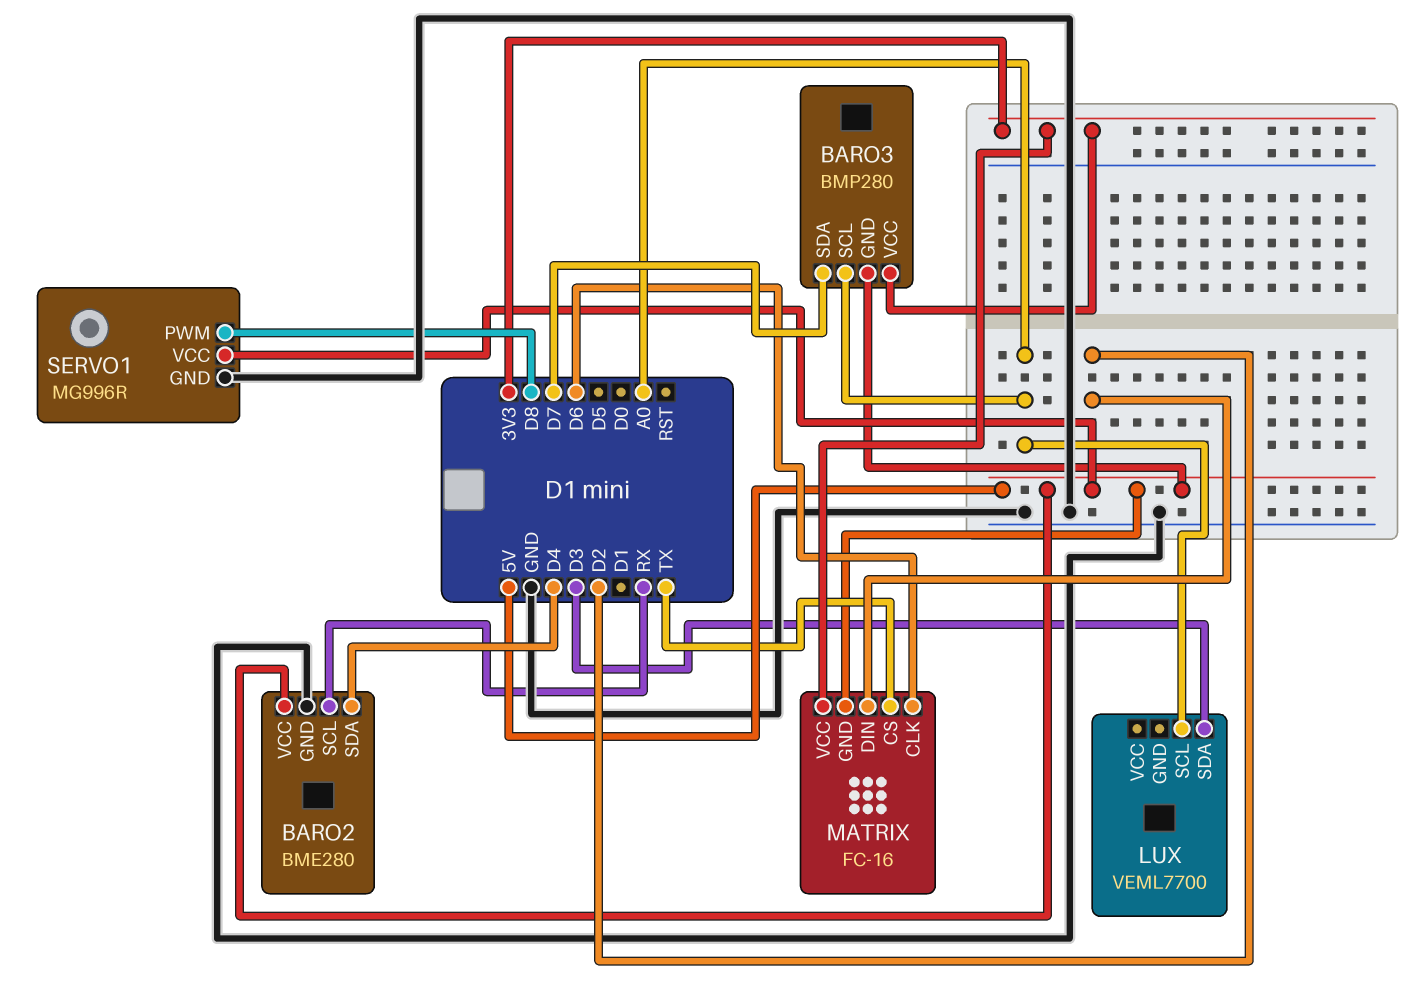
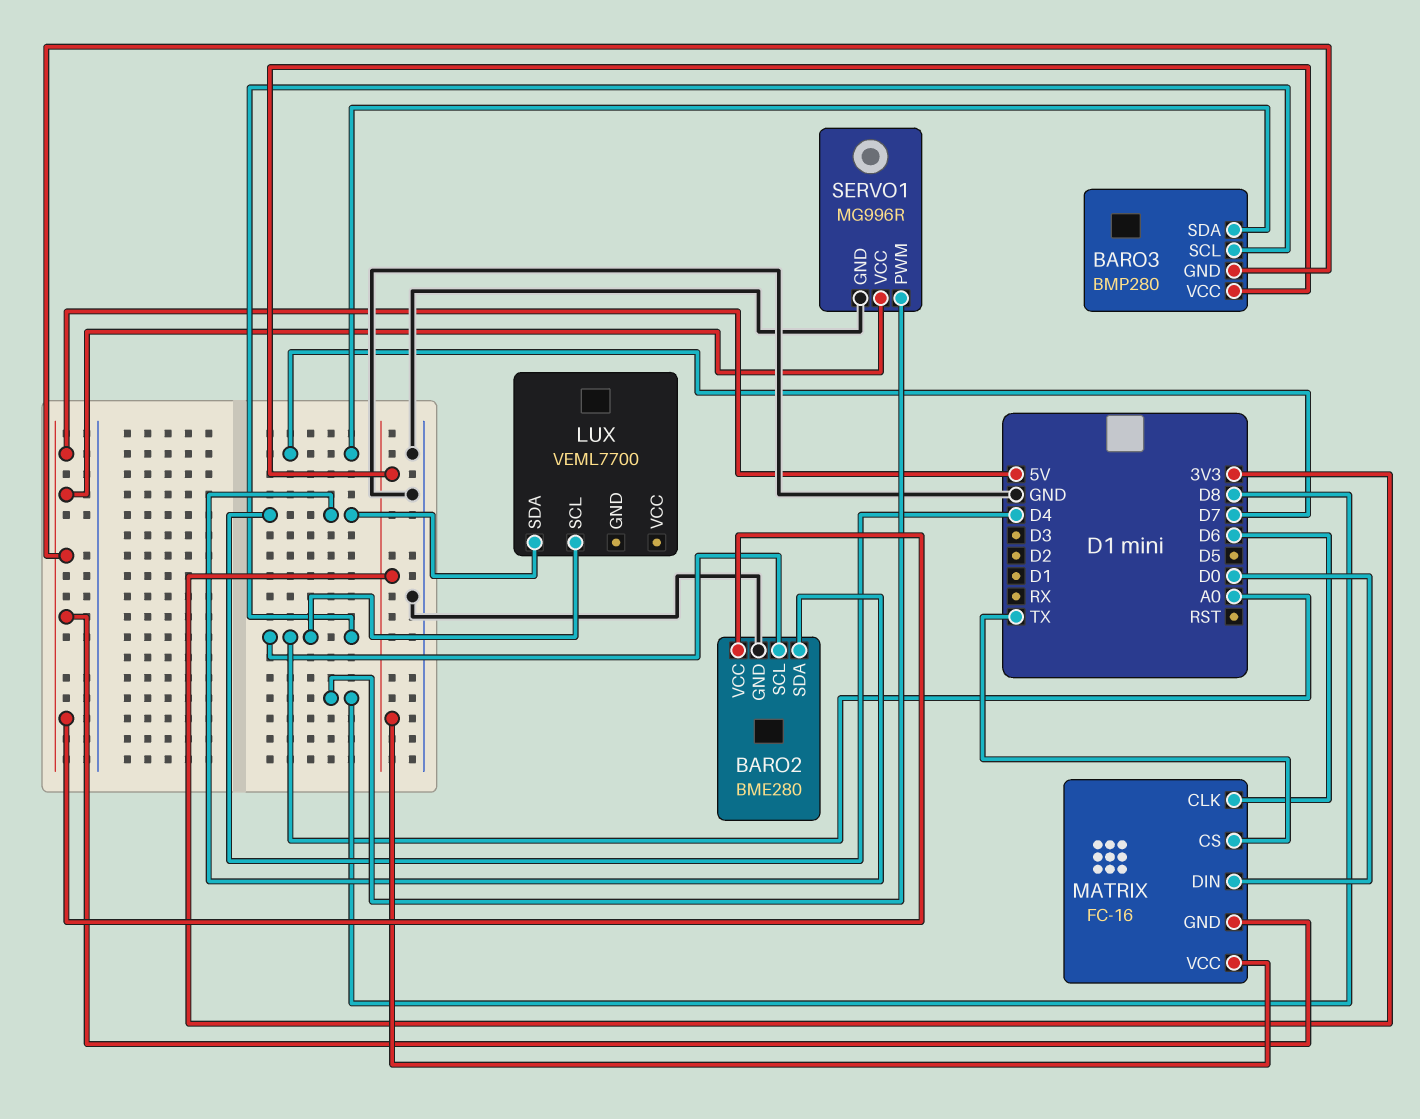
BARO2 pin SCL: RX -> A0
LUX pin SDA: D3 -> D4
MATRIX pin DIN: D2 -> D0

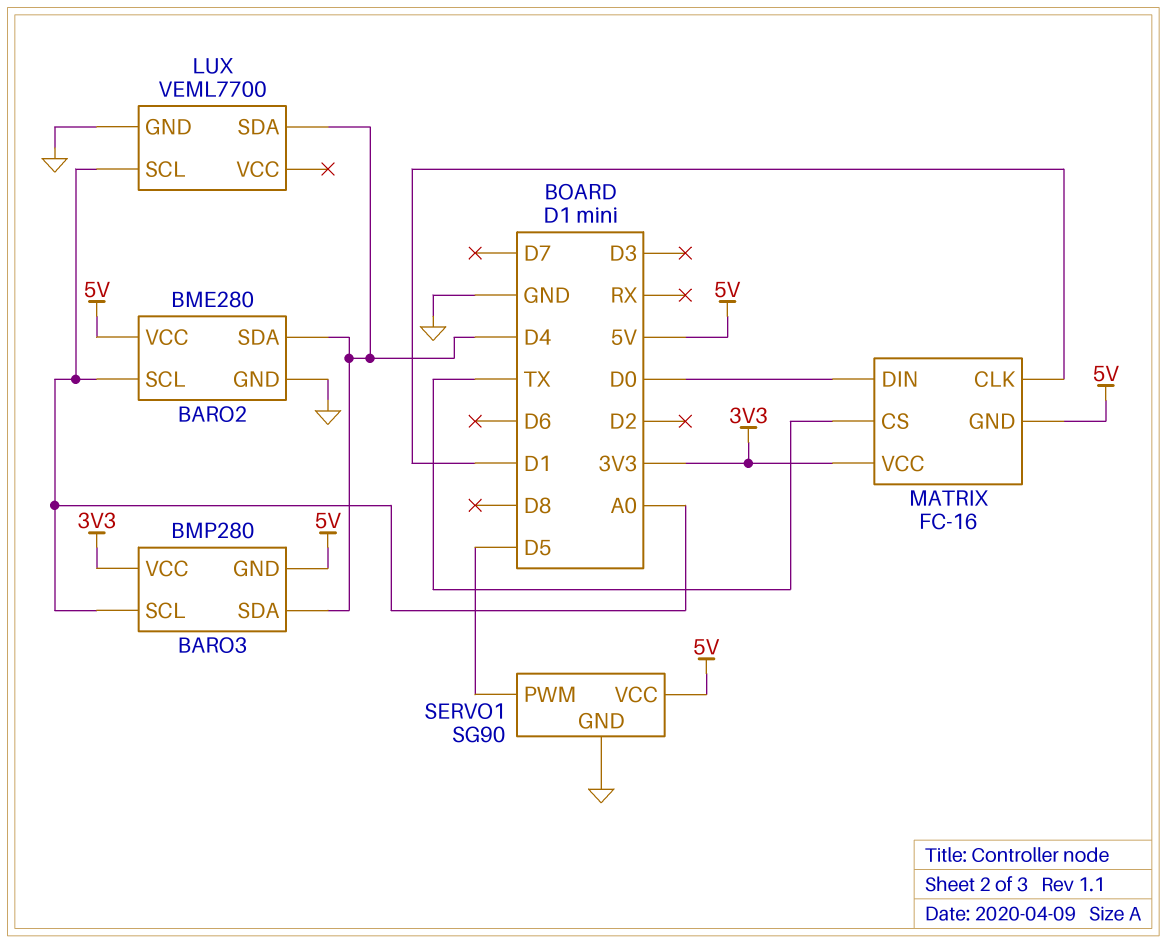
BARO3 pin SDA: D7 -> D4
LUX pin GND: none -> GND
MATRIX pin CLK: D6 -> D1
SERVO1: MG996R -> SG90
SERVO1 pin PWM: D8 -> D5

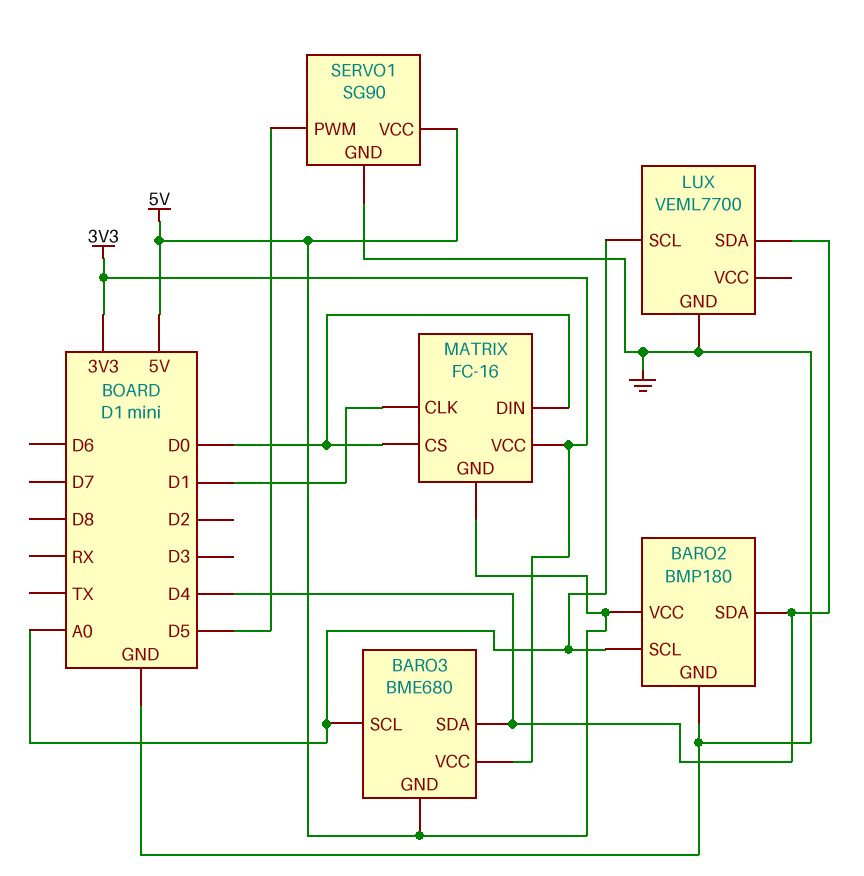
BARO2: BME280 -> BMP180
BARO3: BMP280 -> BME680
MATRIX pin CS: TX -> D0

